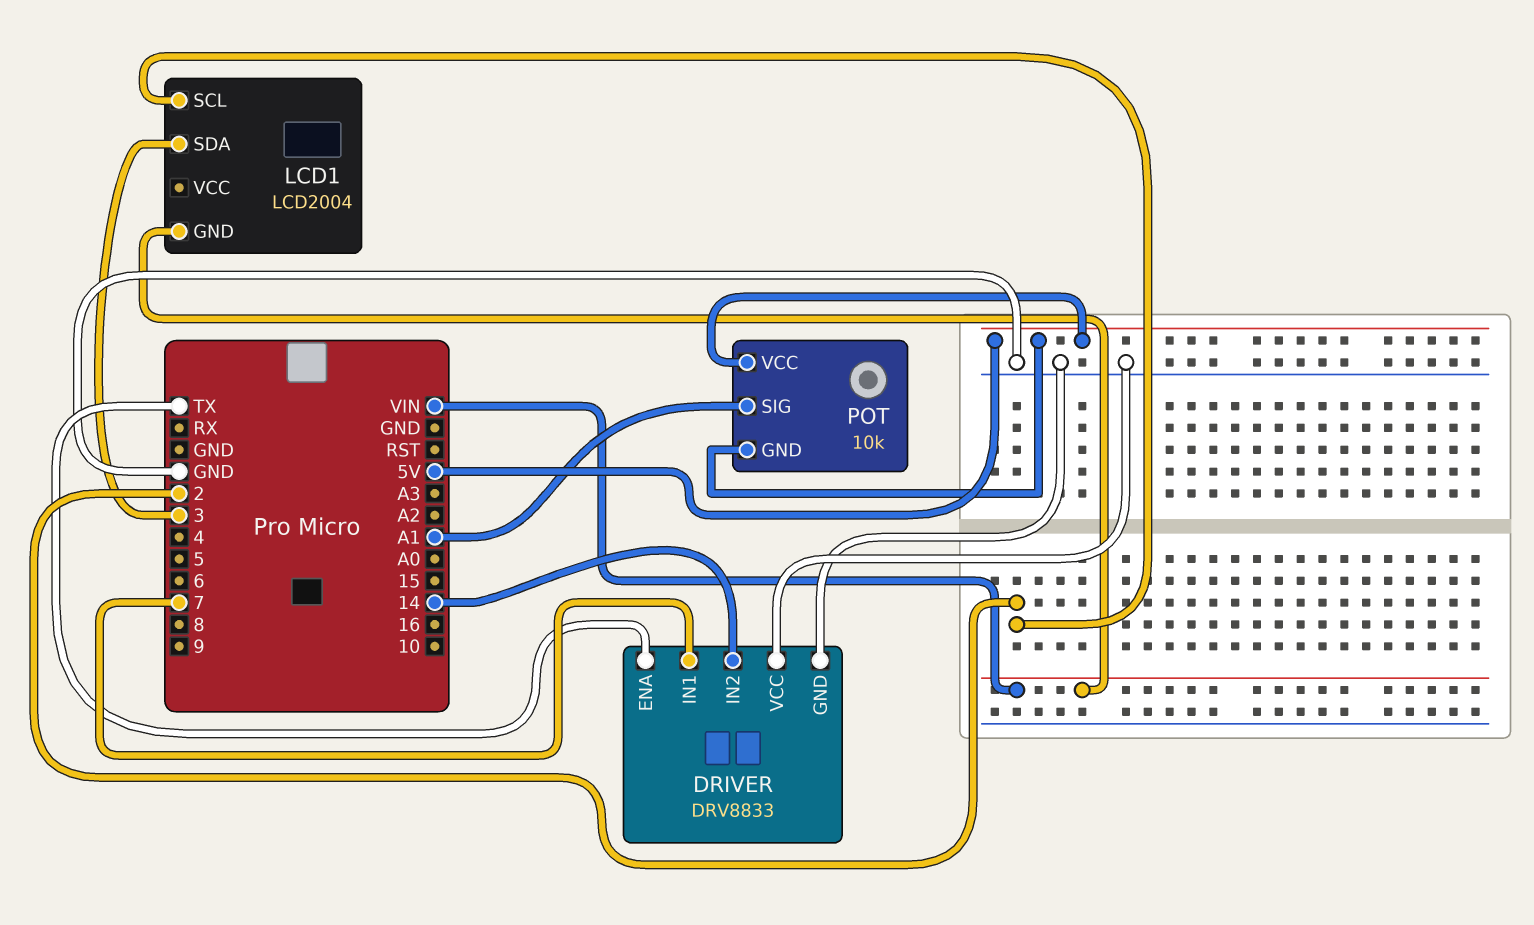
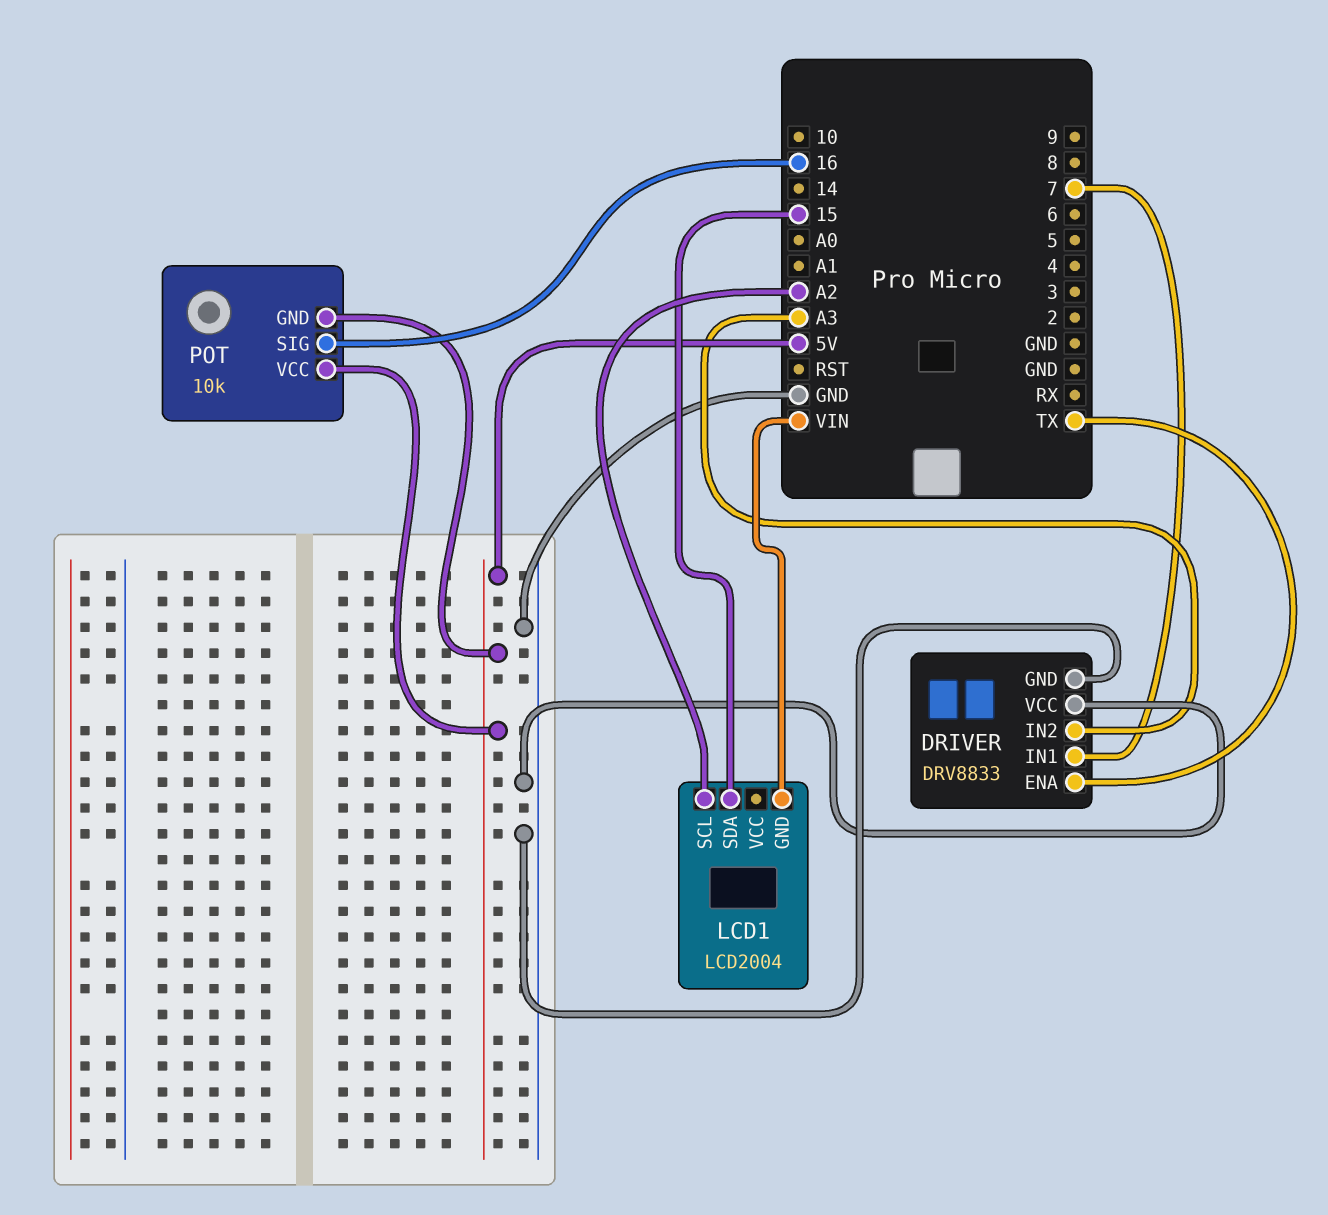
DRIVER pin IN2: 14 -> A3
LCD1 pin SCL: 2 -> A2
LCD1 pin SDA: 3 -> 15
POT pin SIG: A1 -> 16

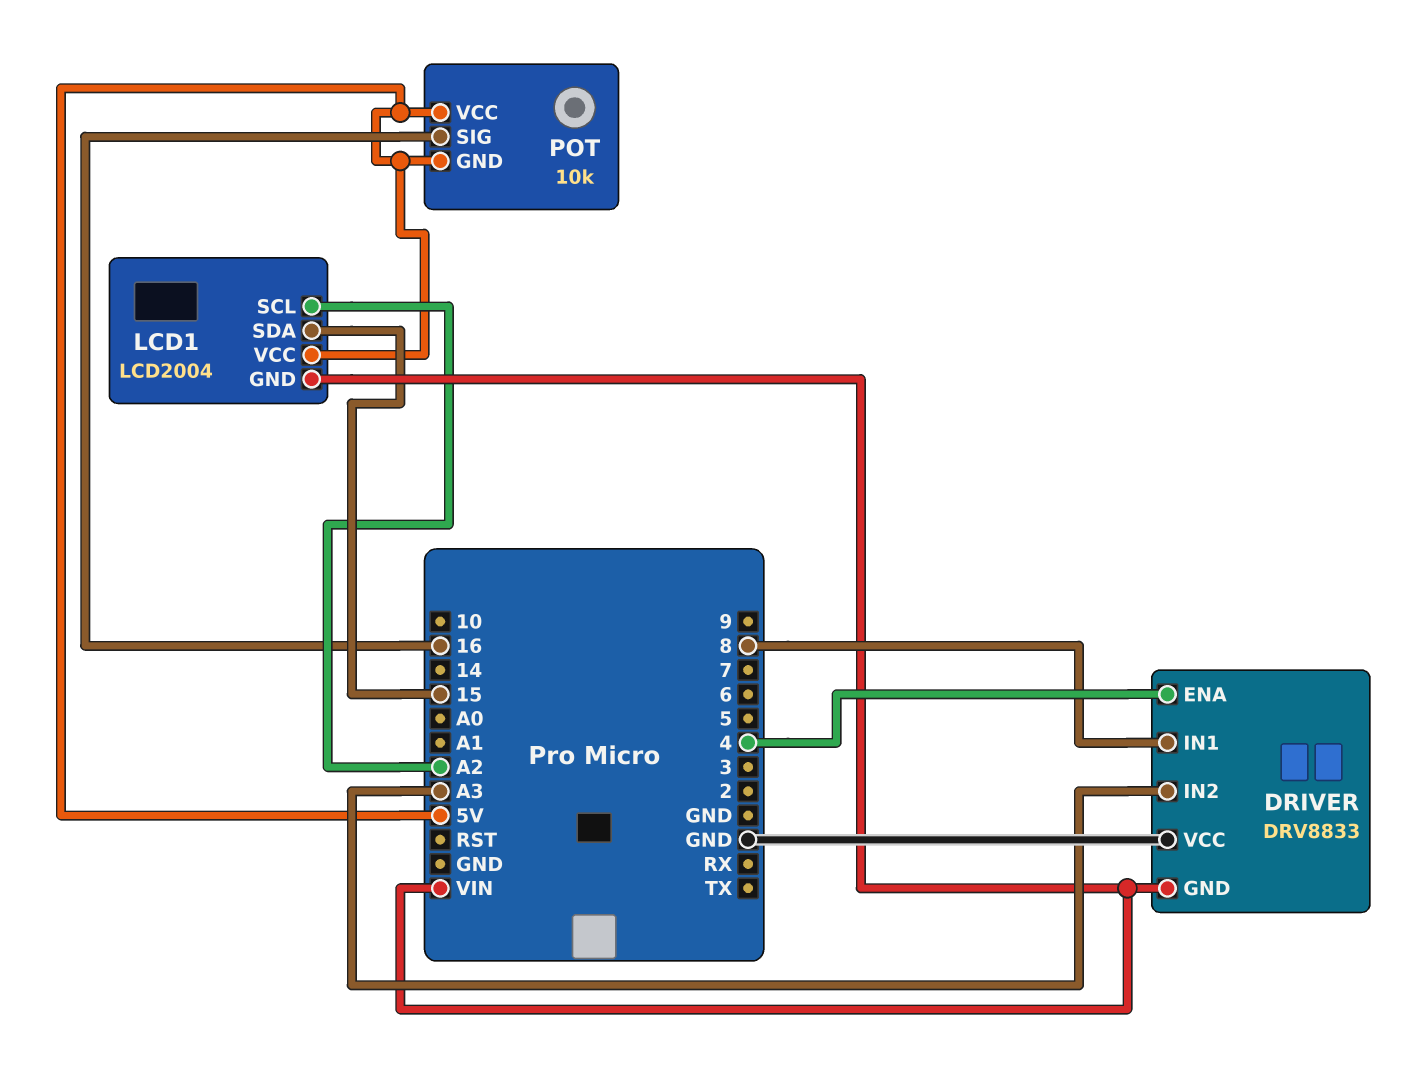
DRIVER pin ENA: TX -> 4
DRIVER pin GND: GND -> VIN
DRIVER pin IN1: 7 -> 8
LCD1 pin VCC: none -> 5V

